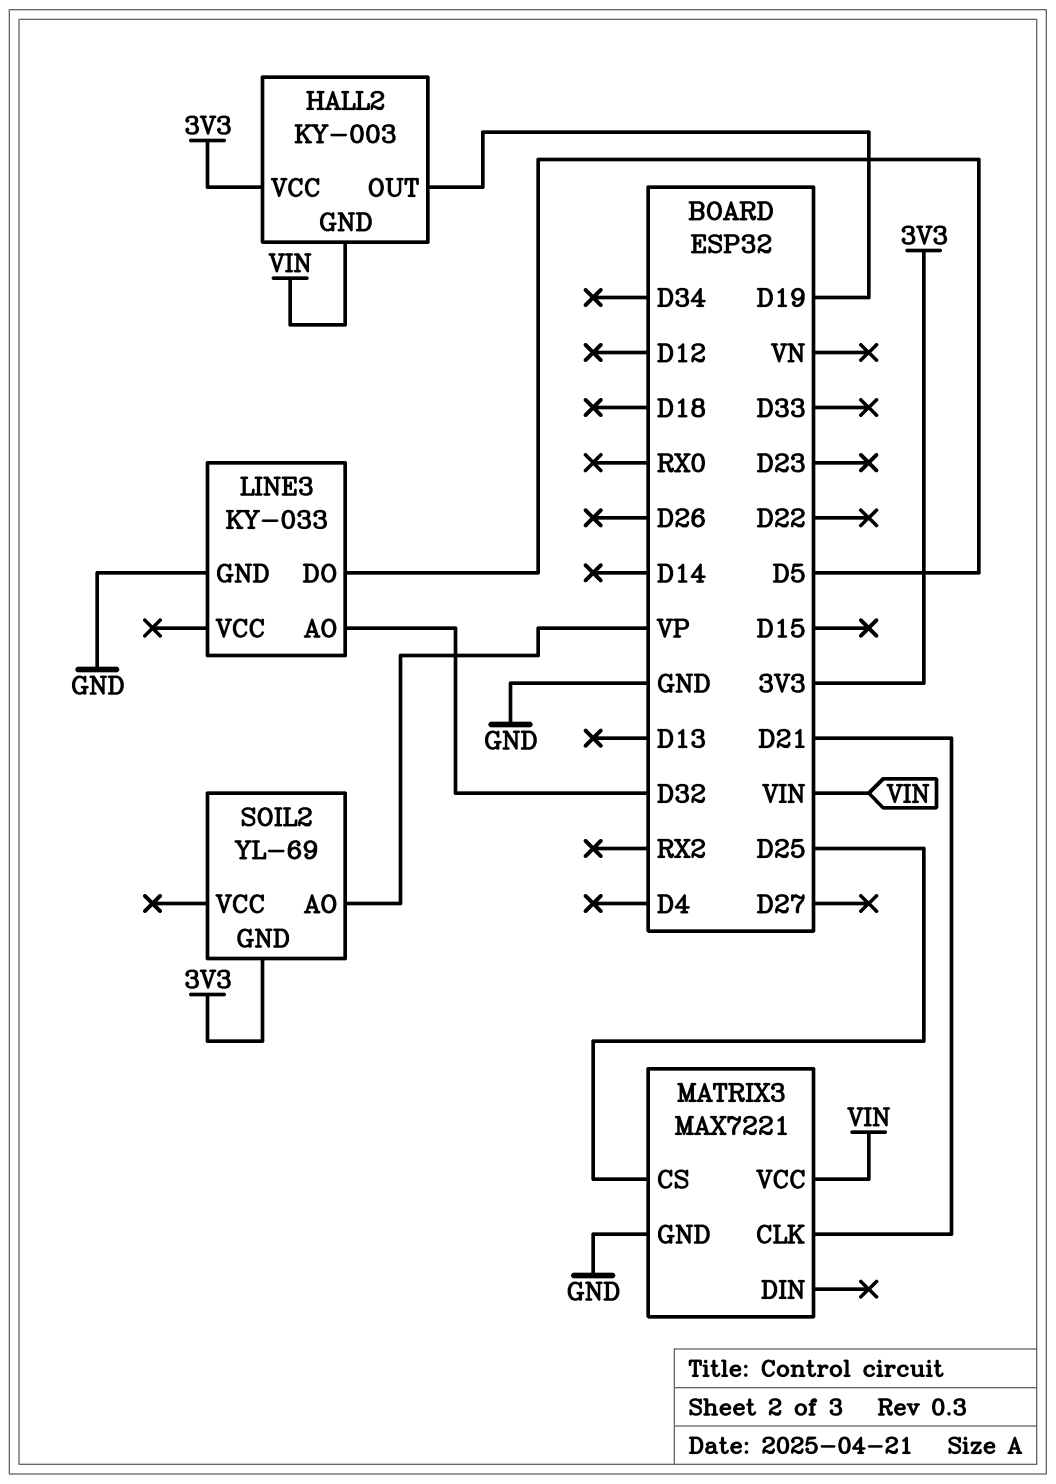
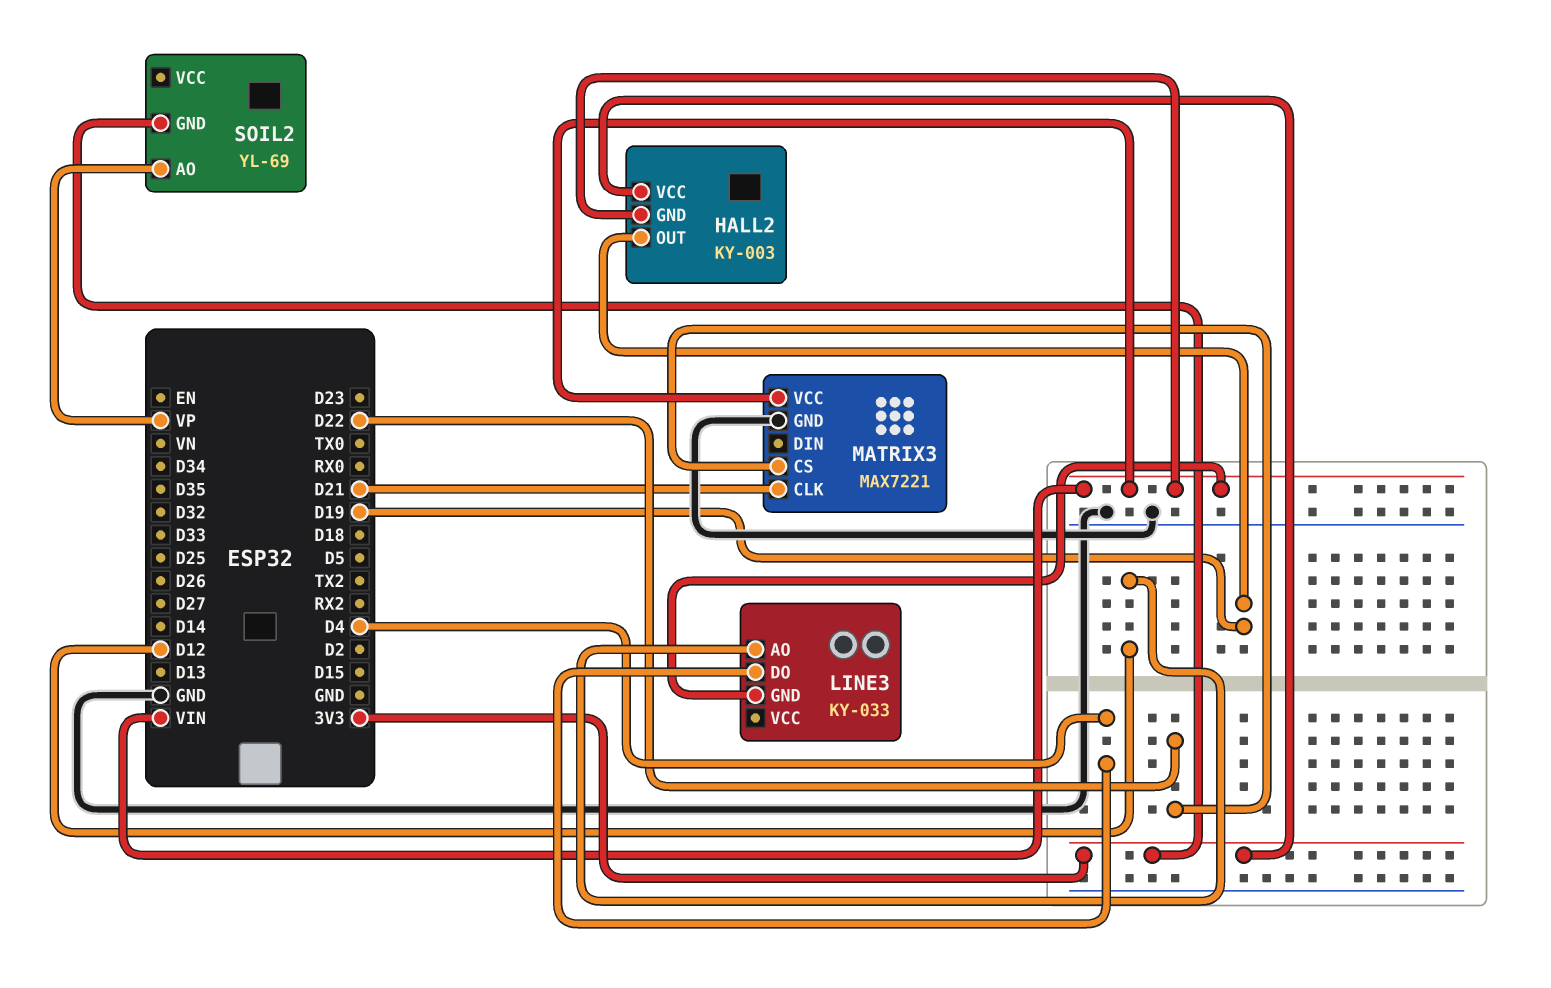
LINE3 pin AO: D32 -> D12
LINE3 pin DO: D5 -> D4
LINE3 pin GND: GND -> VIN
MATRIX3 pin CS: D25 -> D22

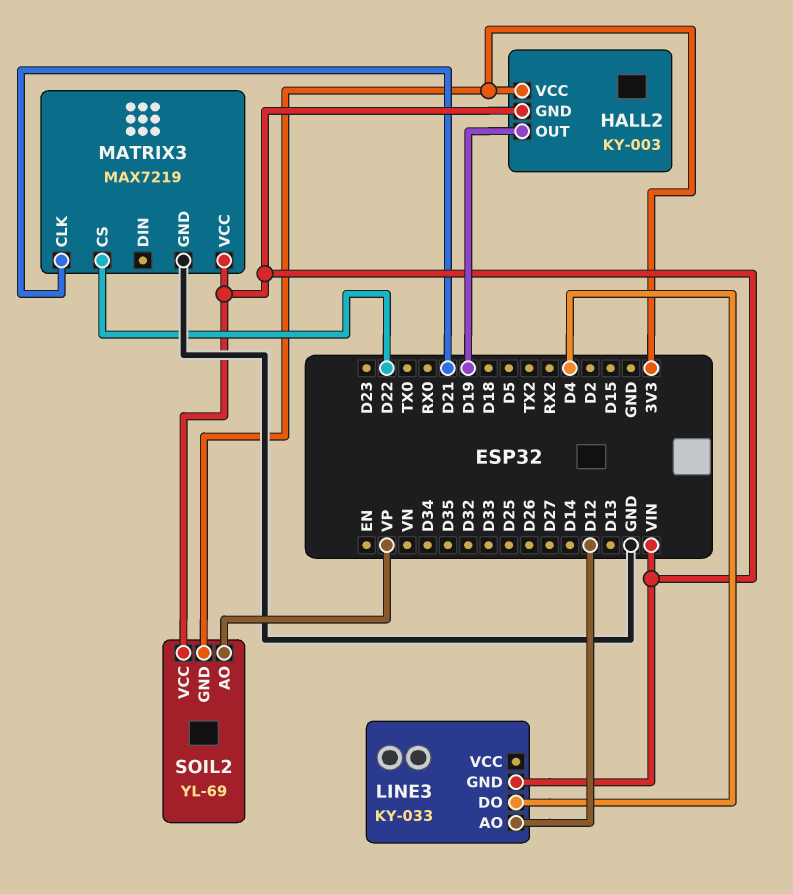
MATRIX3: MAX7221 -> MAX7219
SOIL2 pin VCC: none -> VIN

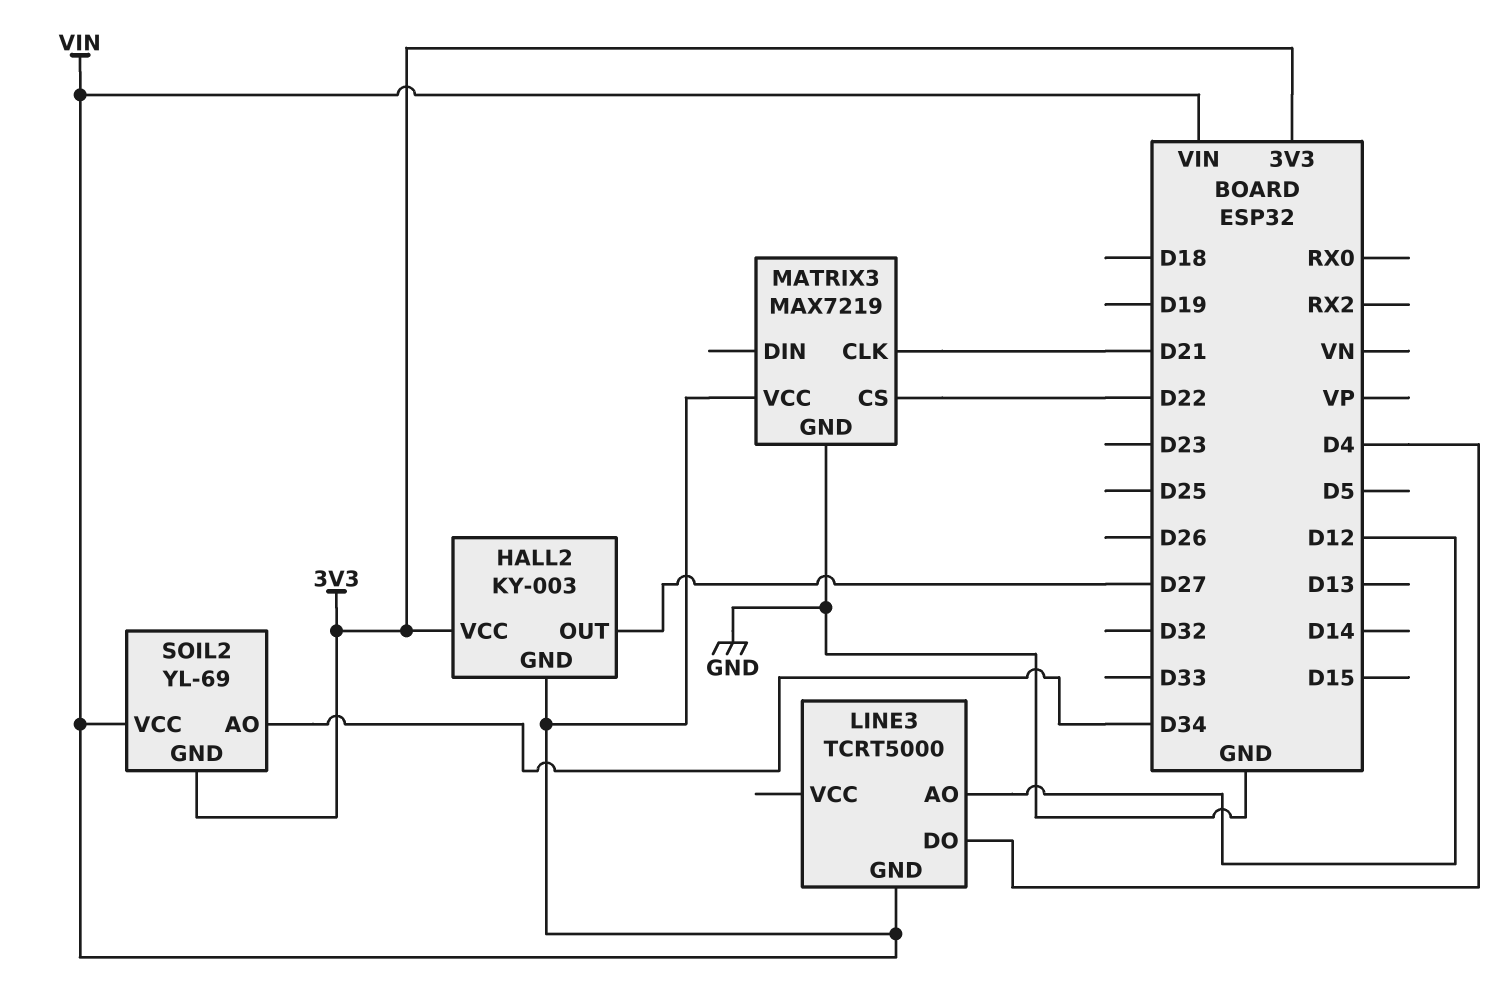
HALL2 pin OUT: D19 -> D27
LINE3: KY-033 -> TCRT5000
SOIL2 pin AO: VP -> D34

